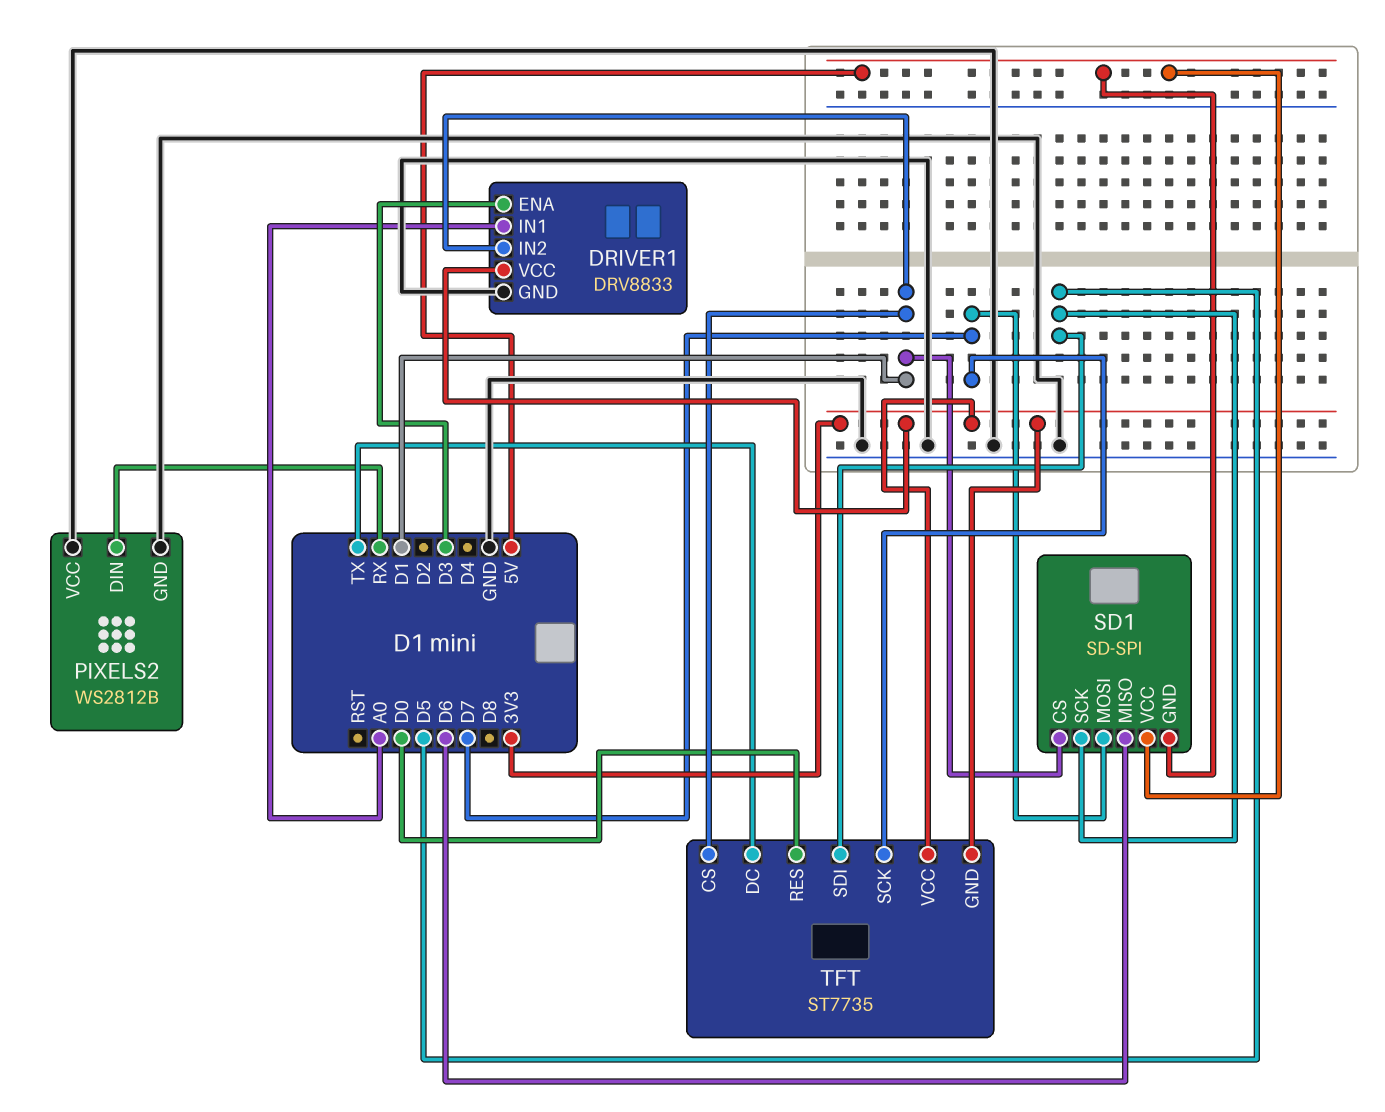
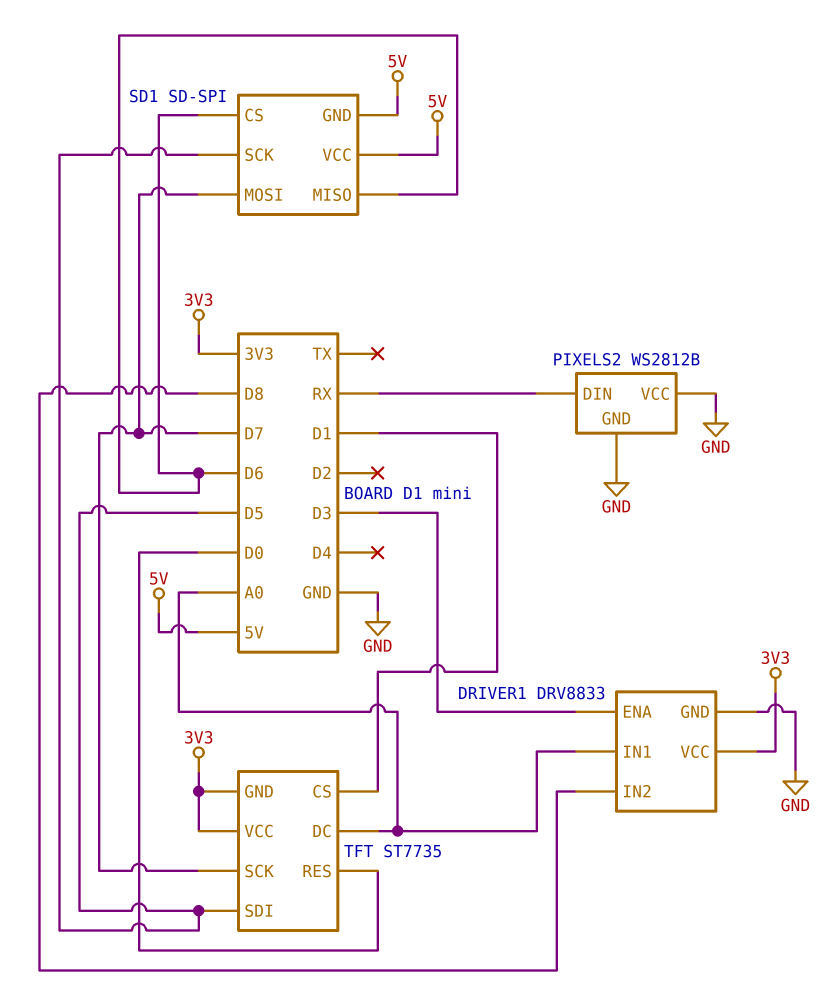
DRIVER1 pin IN2: D1 -> D8
SD1 pin CS: D1 -> D6
TFT pin DC: TX -> A0

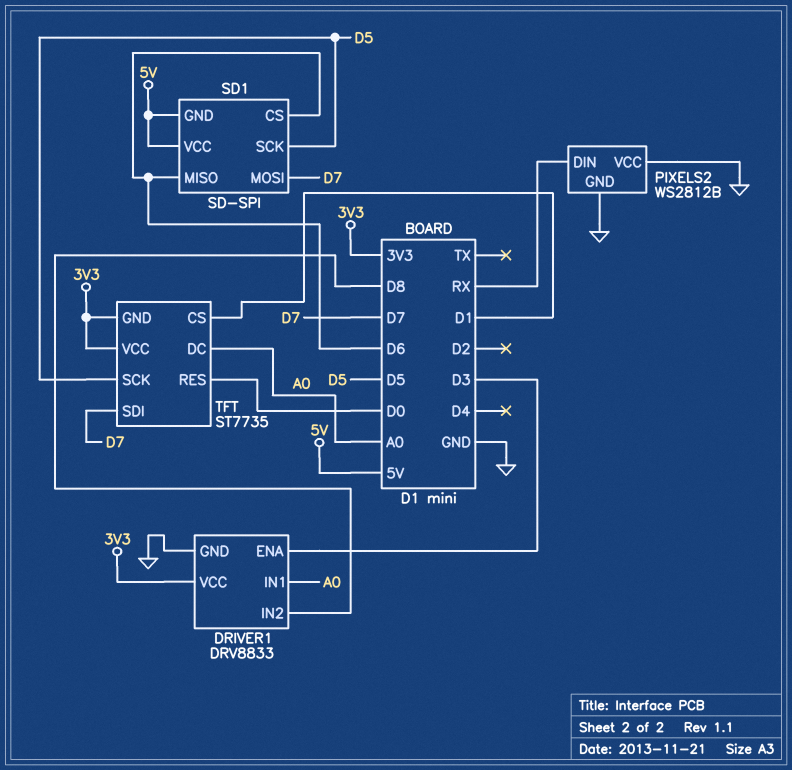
TFT pin SCK: D7 -> D5
TFT pin SDI: D5 -> D7

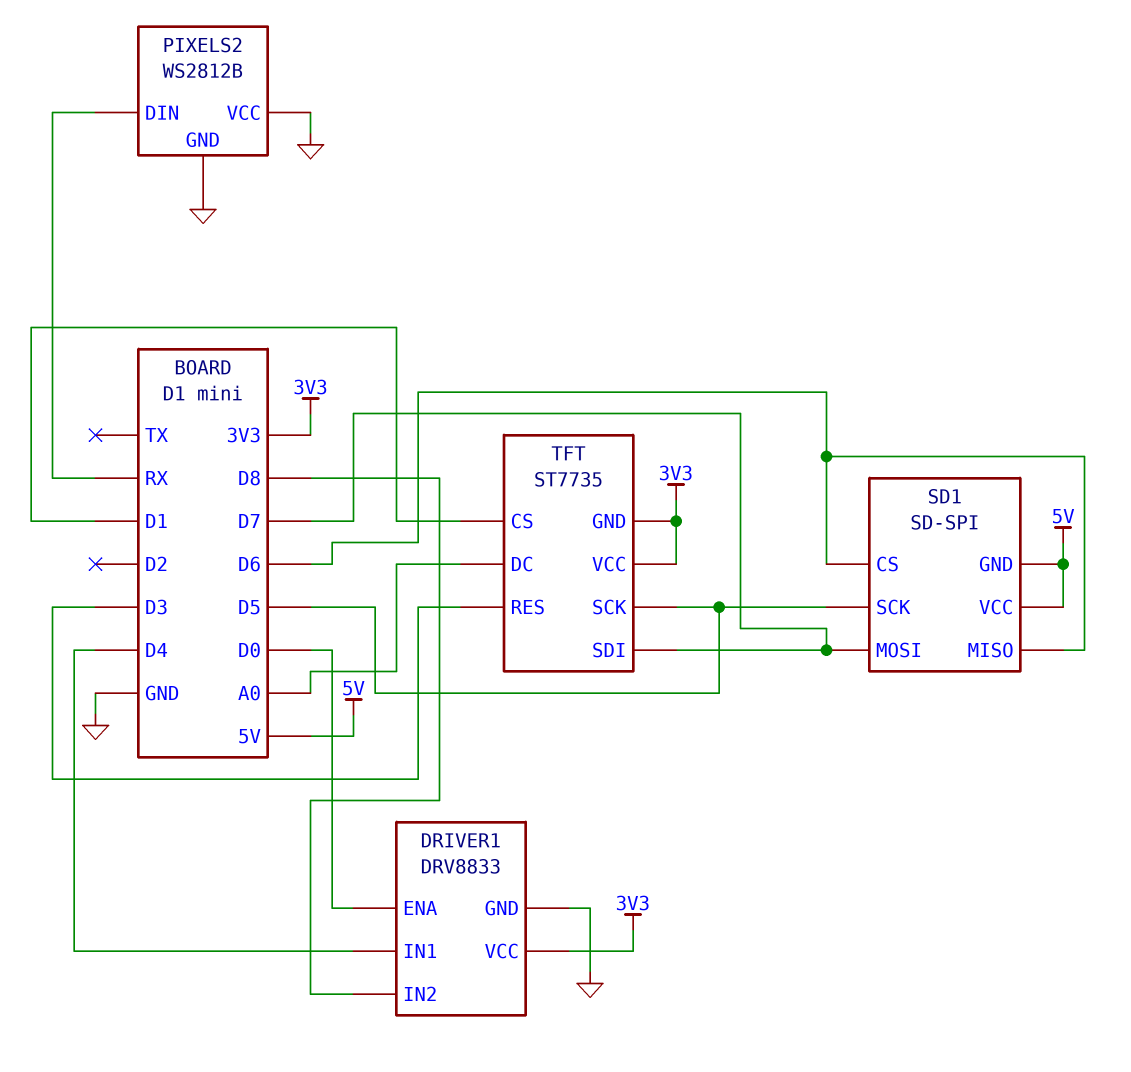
DRIVER1 pin ENA: D3 -> D0
DRIVER1 pin IN1: A0 -> D4
TFT pin RES: D0 -> D3

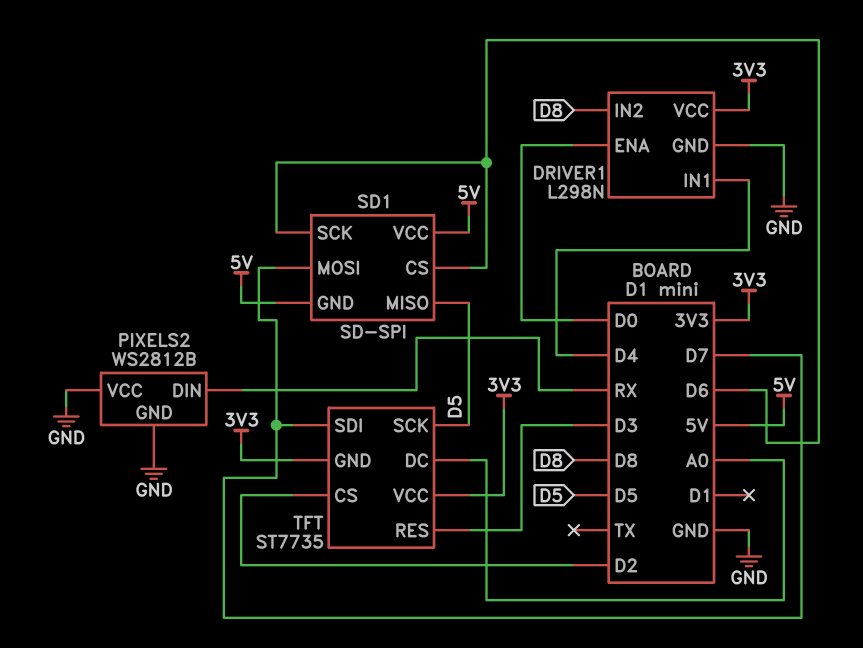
DRIVER1: DRV8833 -> L298N
SD1 pin MISO: D6 -> D5
SD1 pin SCK: D5 -> D6
TFT pin CS: D1 -> D2

